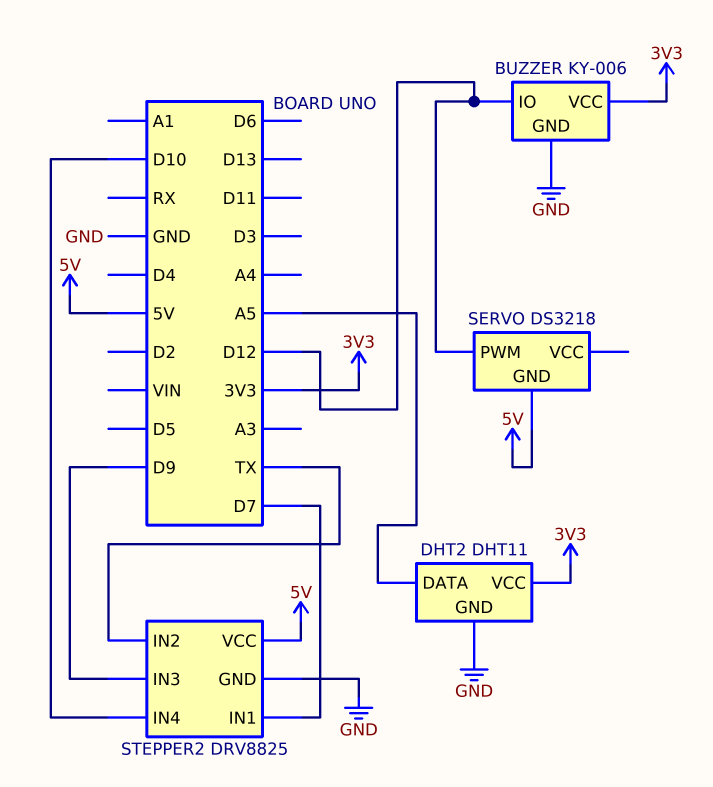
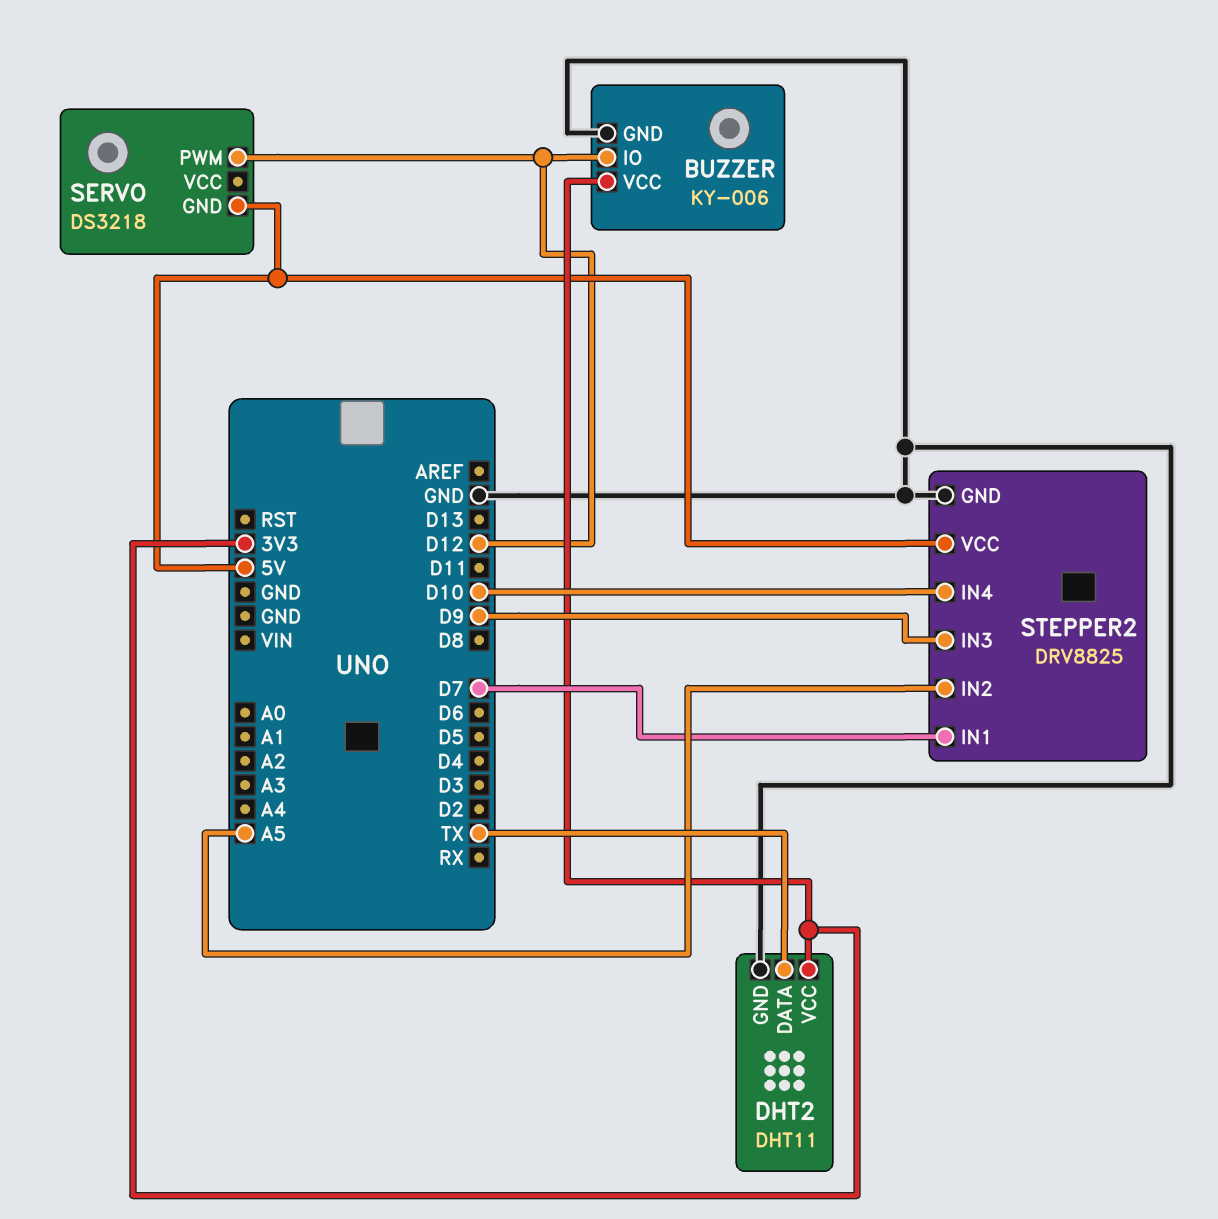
DHT2 pin DATA: A5 -> TX
STEPPER2 pin IN2: TX -> A5

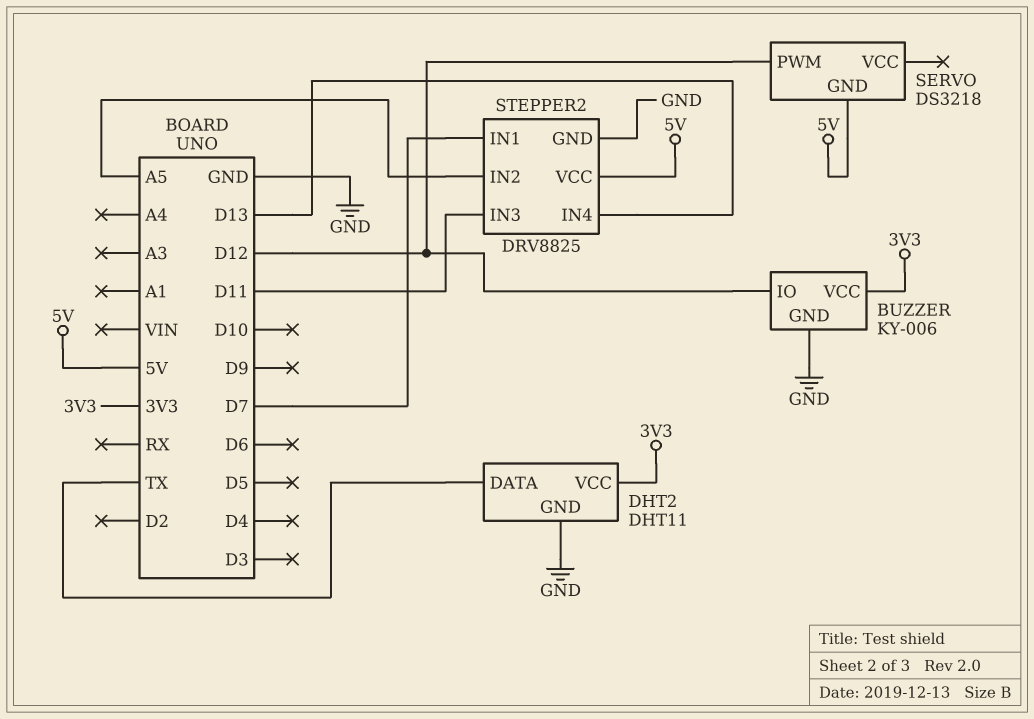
STEPPER2 pin IN3: D9 -> D11
STEPPER2 pin IN4: D10 -> D13

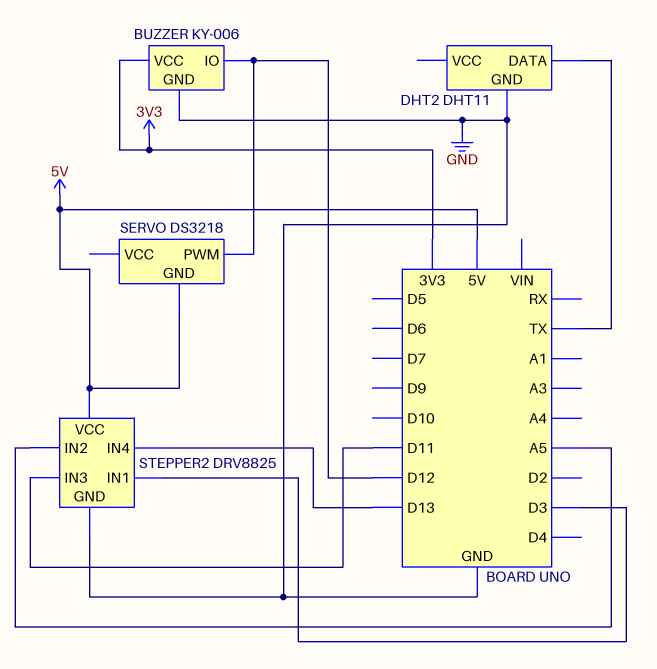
DHT2 pin VCC: 3V3 -> none
STEPPER2 pin IN1: D7 -> D3

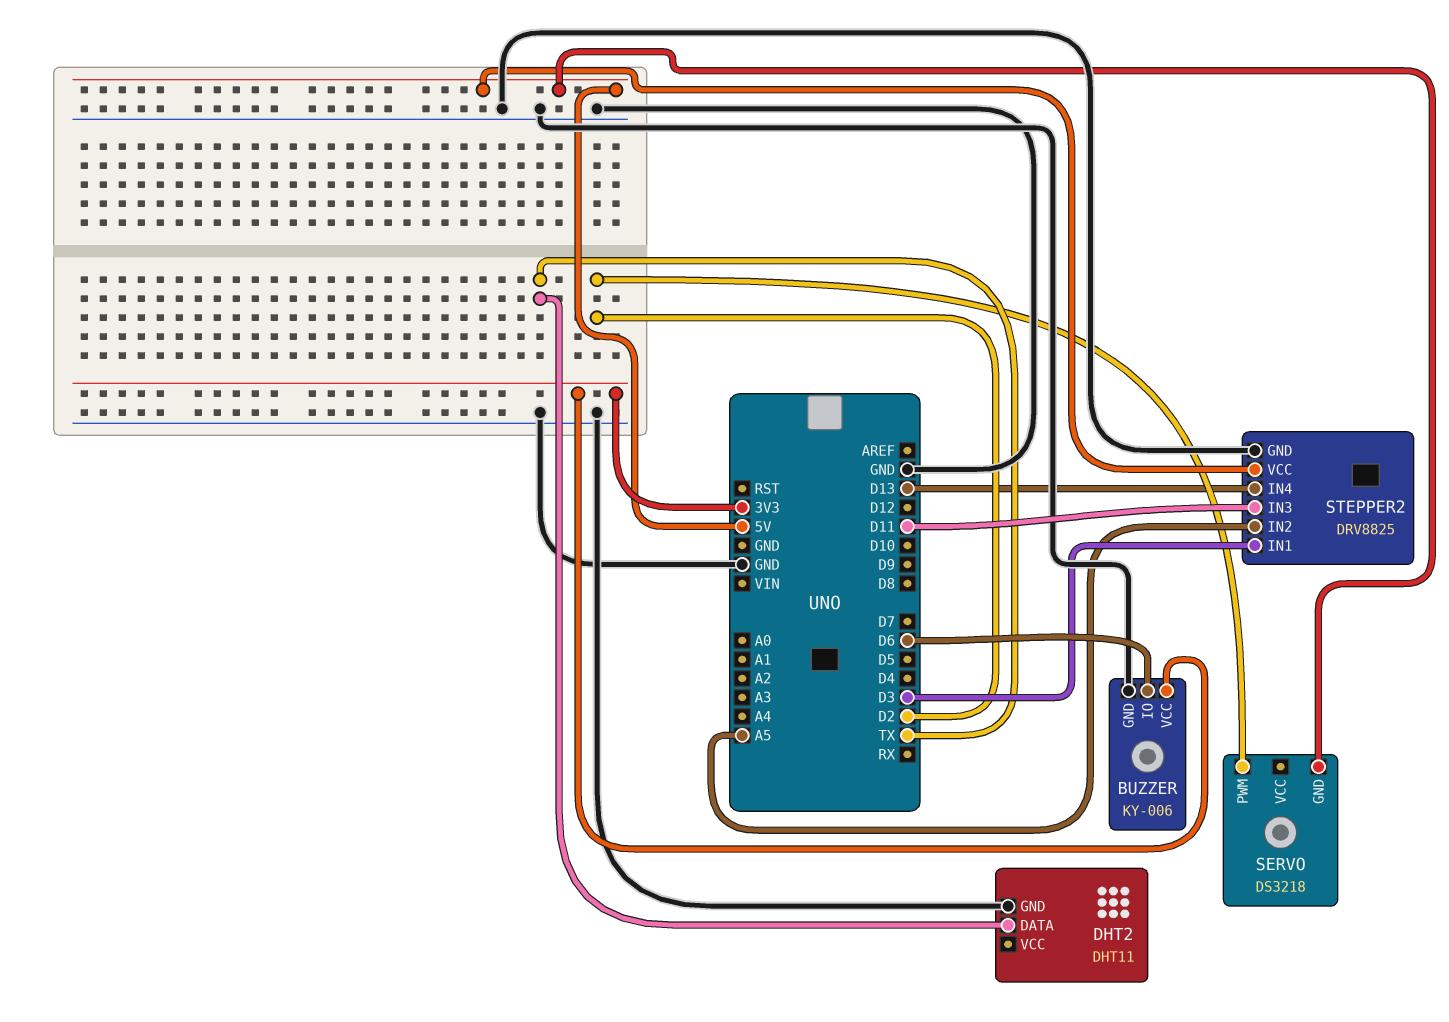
BUZZER pin IO: D12 -> D6
SERVO pin PWM: D12 -> D2

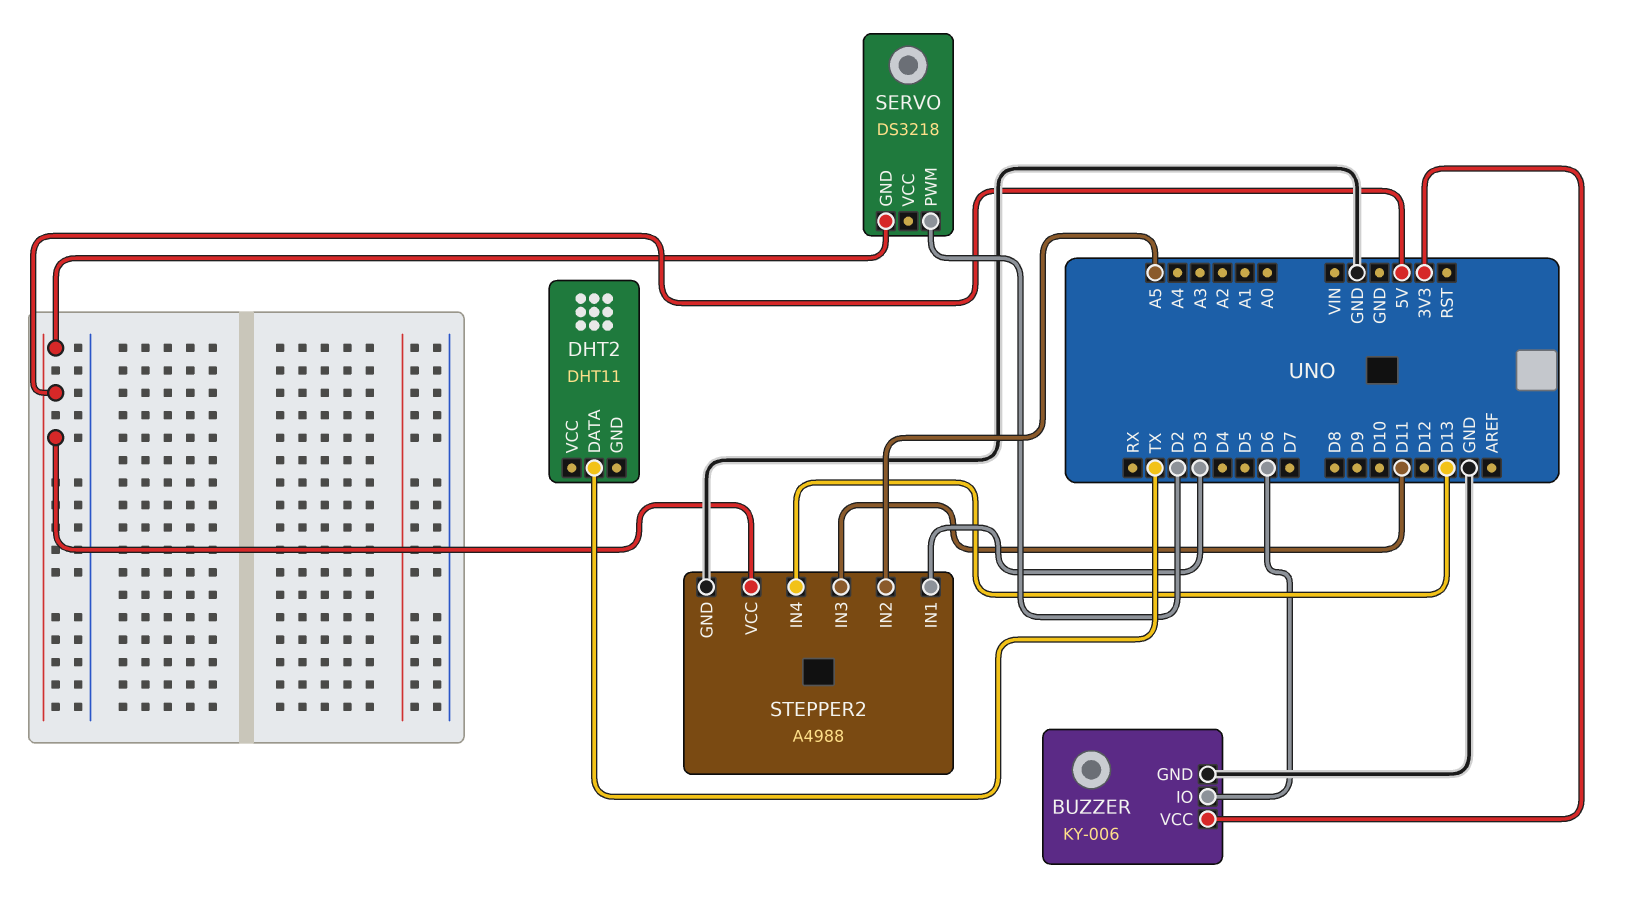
DHT2 pin GND: GND -> none
STEPPER2: DRV8825 -> A4988

